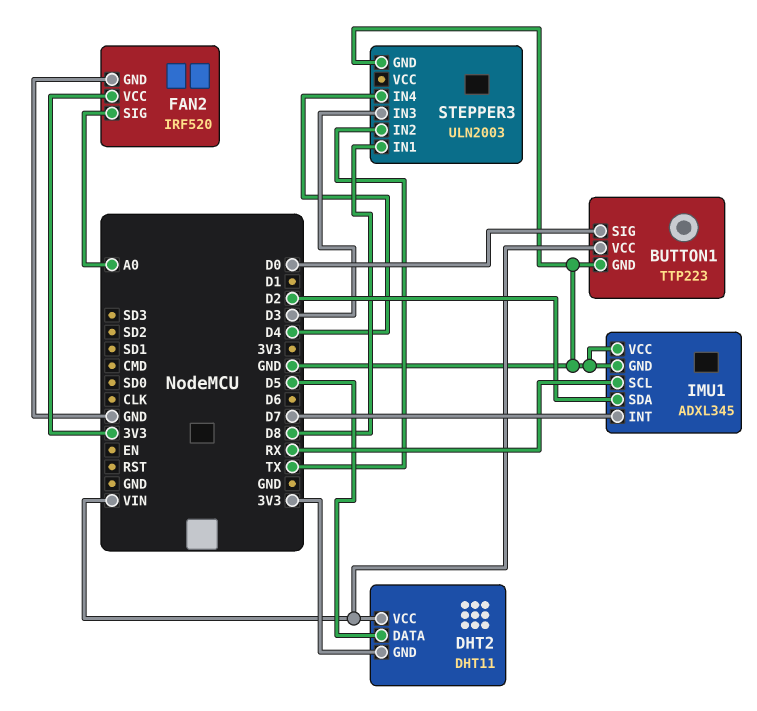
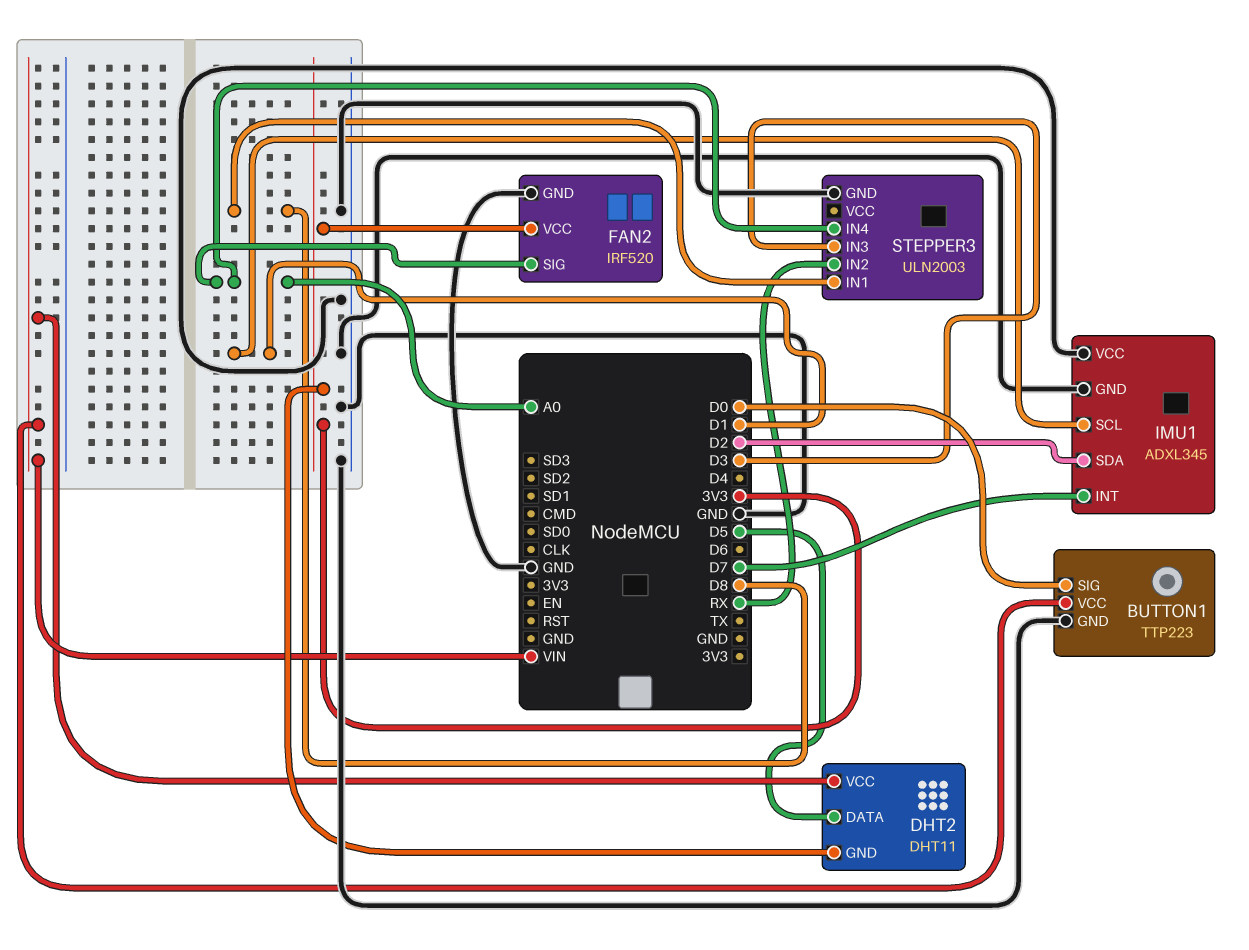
IMU1 pin SCL: RX -> D1
STEPPER3 pin IN2: TX -> RX
STEPPER3 pin IN4: D4 -> A0

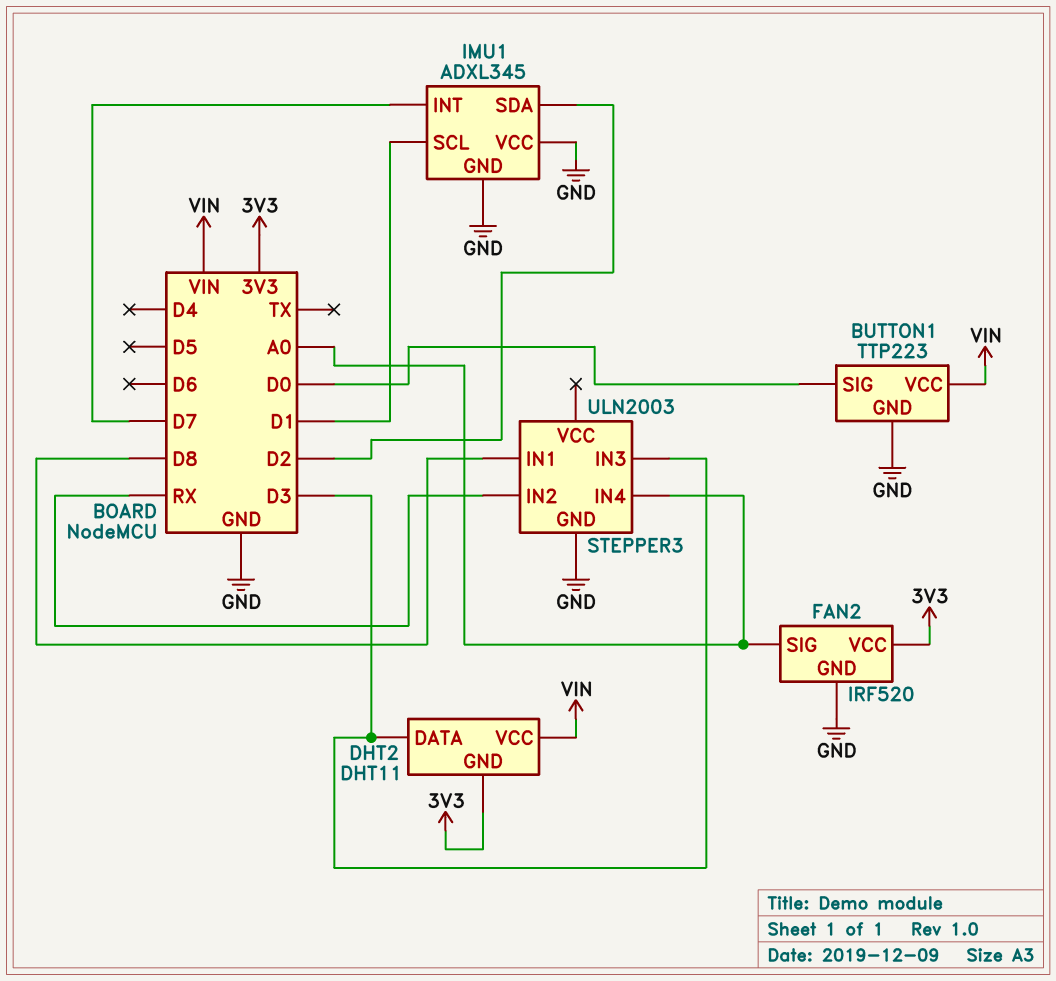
DHT2 pin DATA: D5 -> D3

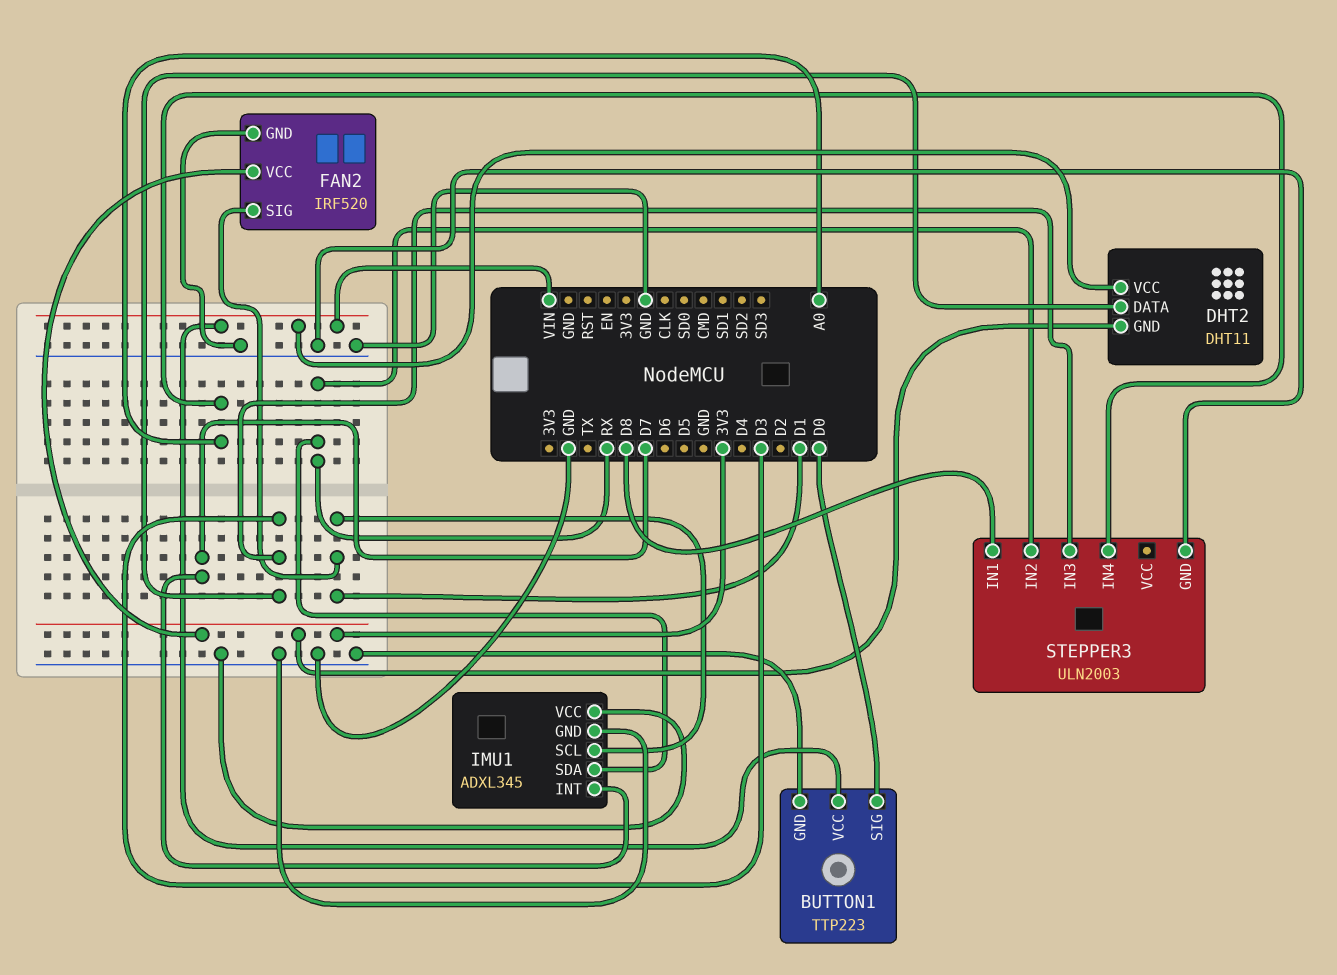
FAN2 pin SIG: A0 -> D1
IMU1 pin SDA: D2 -> RX

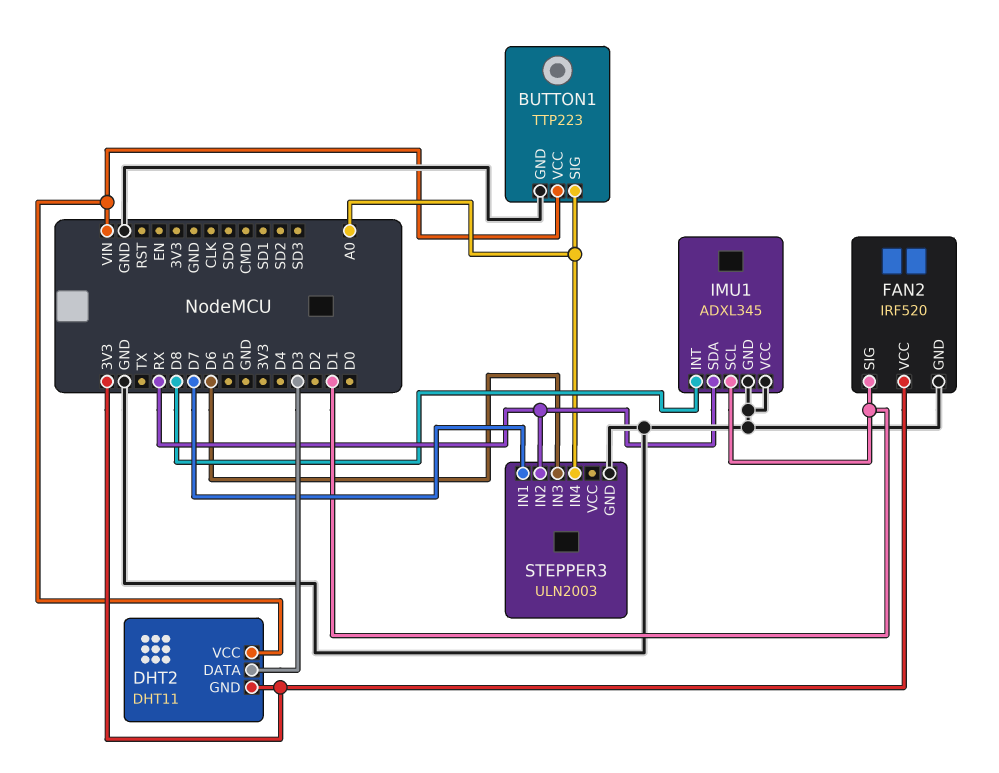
BUTTON1 pin SIG: D0 -> A0
IMU1 pin INT: D7 -> D8
STEPPER3 pin IN1: D8 -> D7
STEPPER3 pin IN3: D3 -> D6

